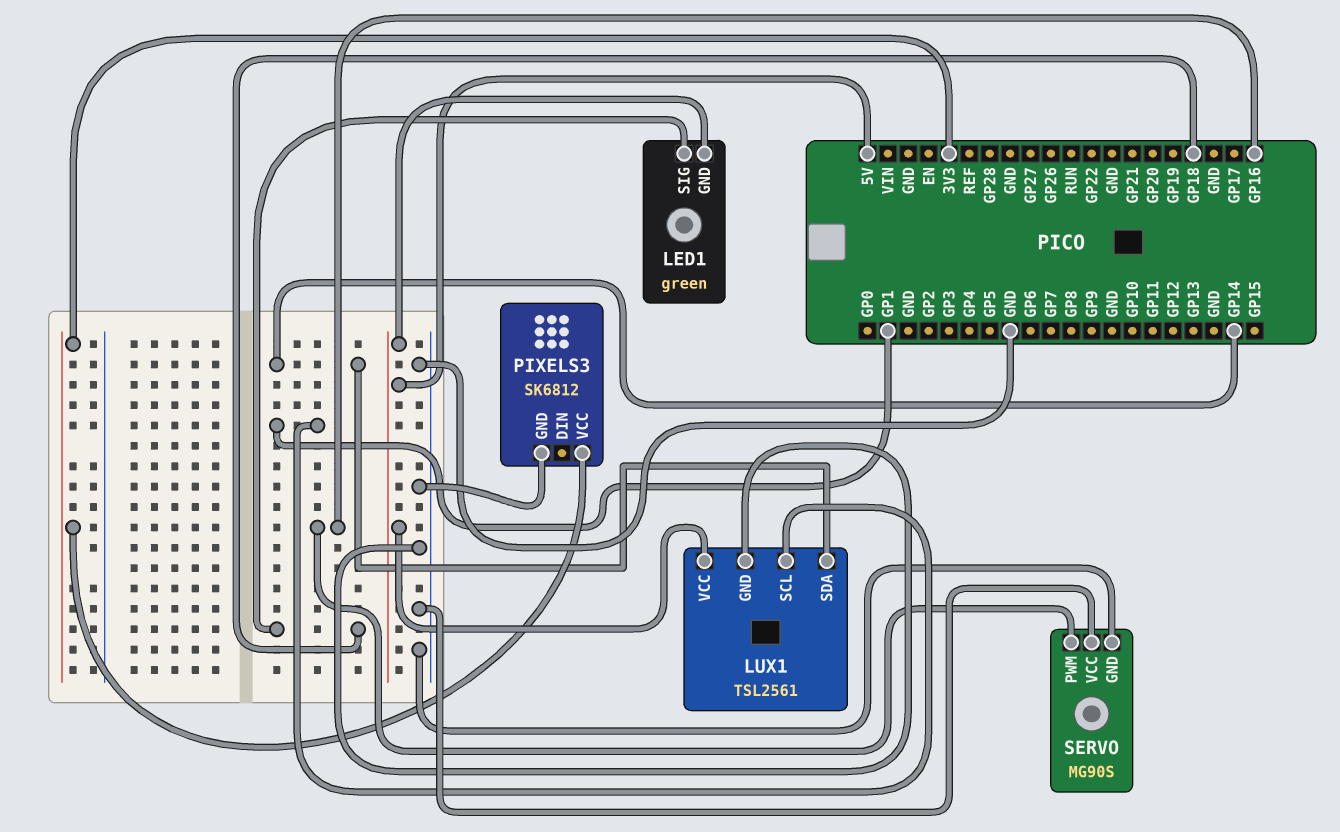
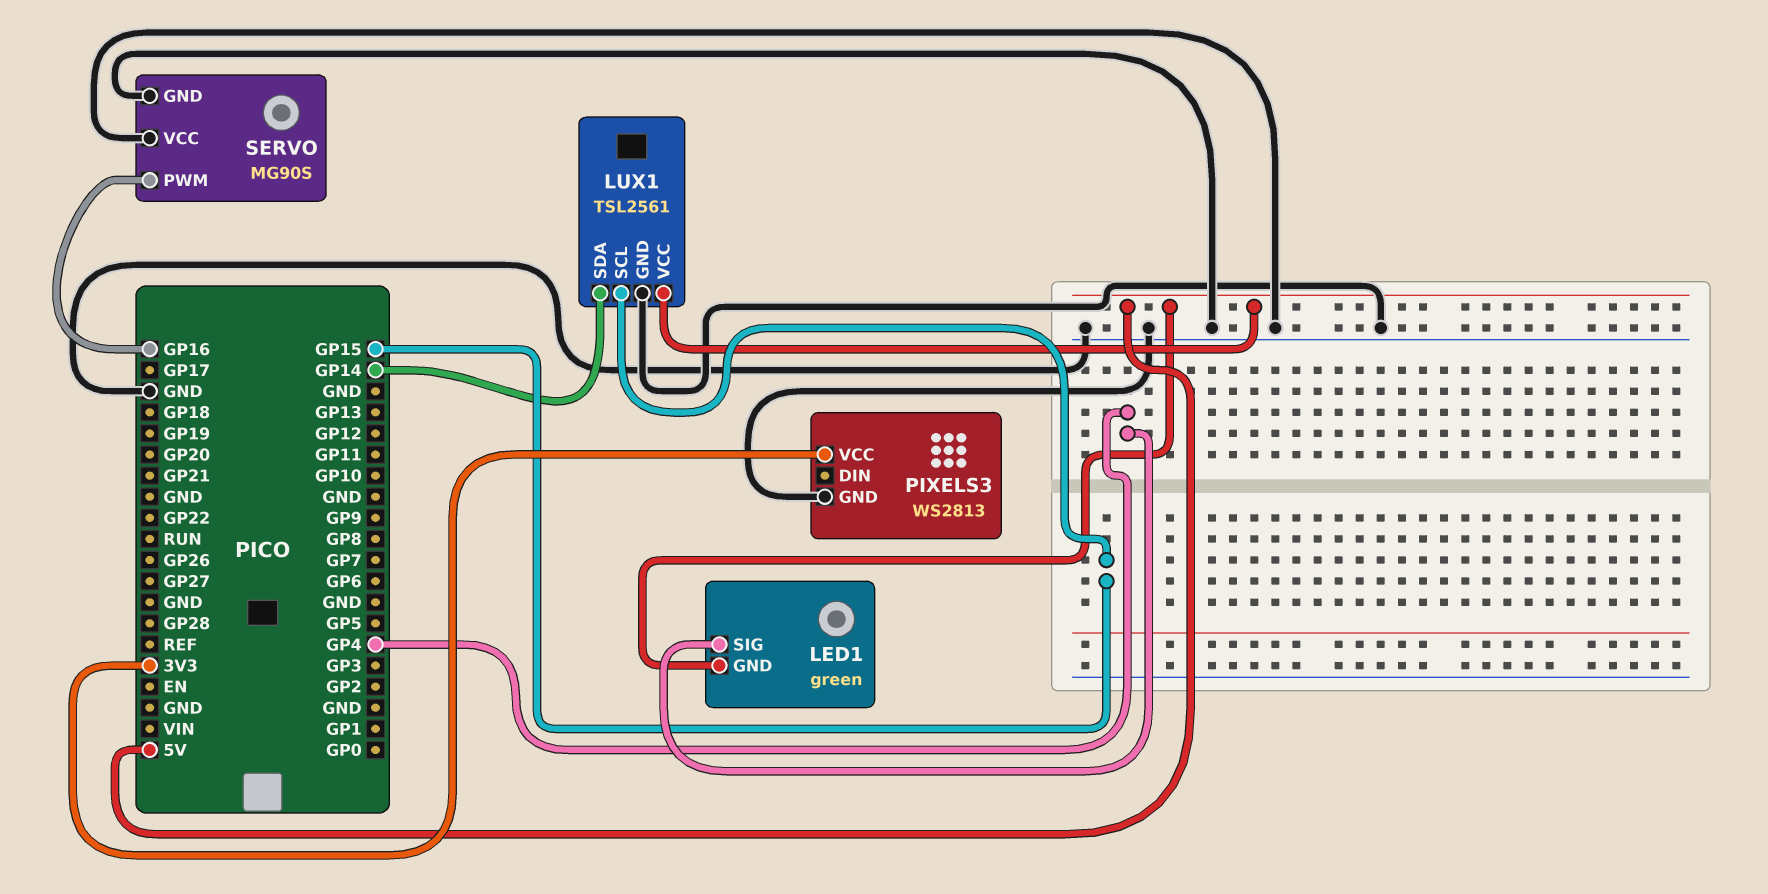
LED1 pin SIG: GP18 -> GP4
LUX1 pin SCL: GP1 -> GP15
PIXELS3: SK6812 -> WS2813

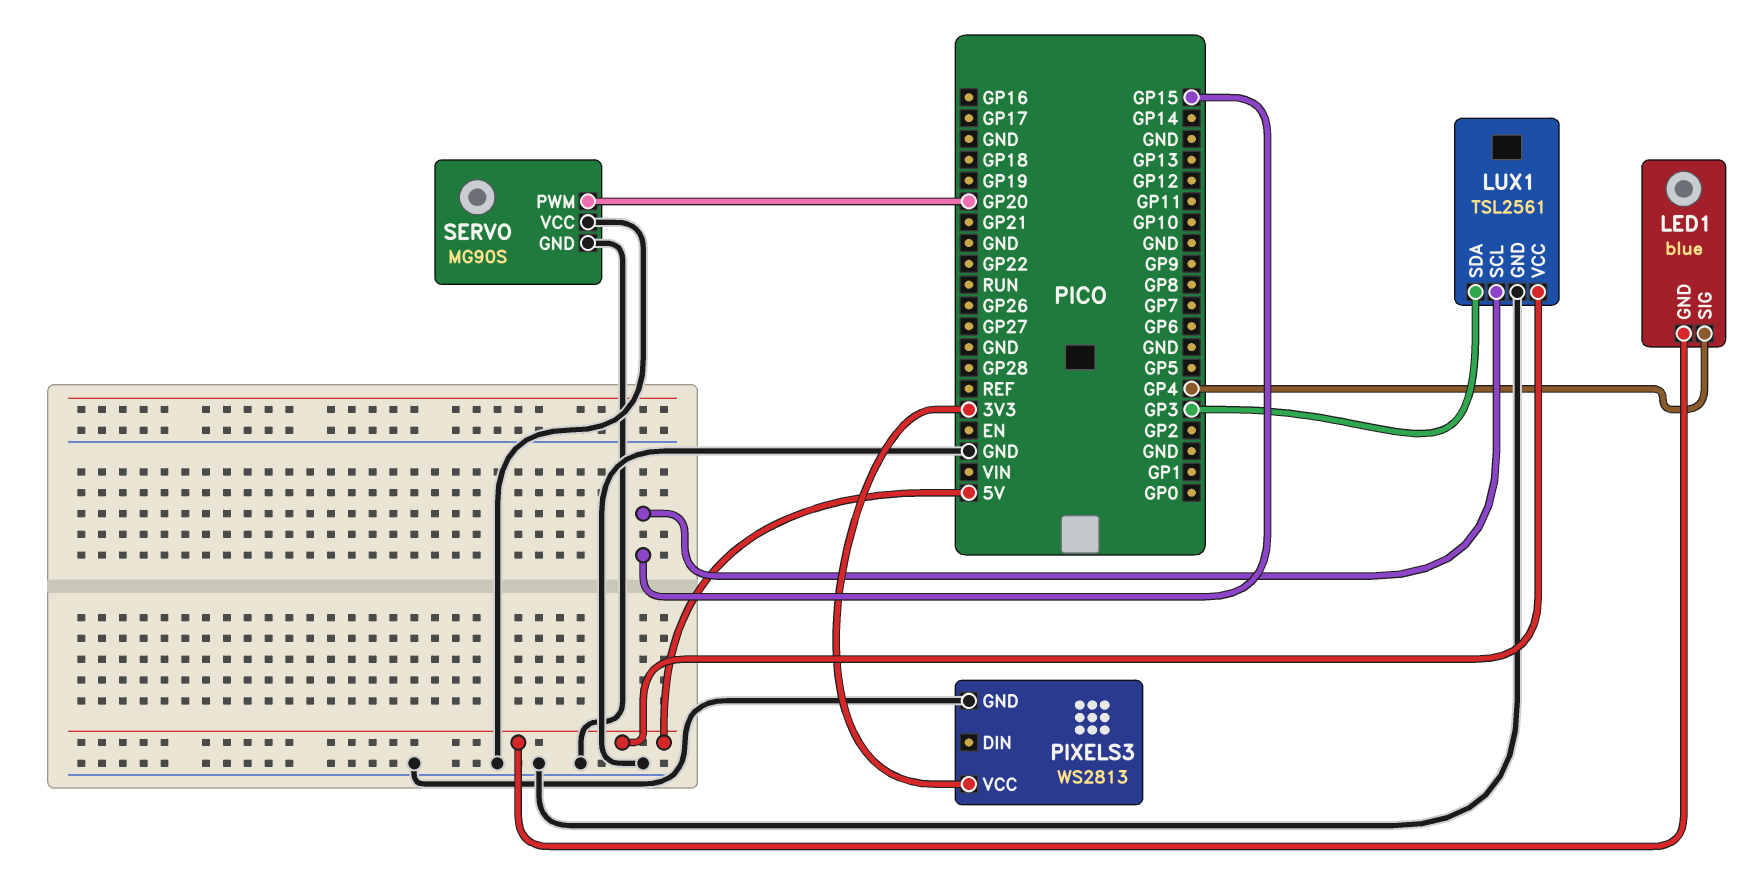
LED1: green -> blue
LUX1 pin SDA: GP14 -> GP3
SERVO pin PWM: GP16 -> GP20

